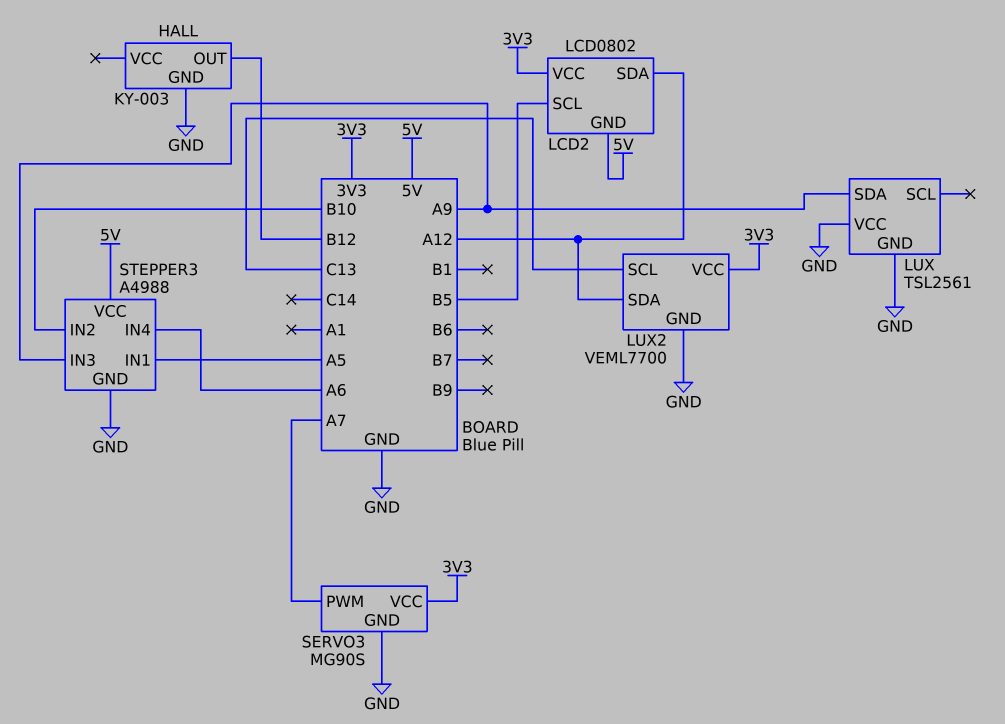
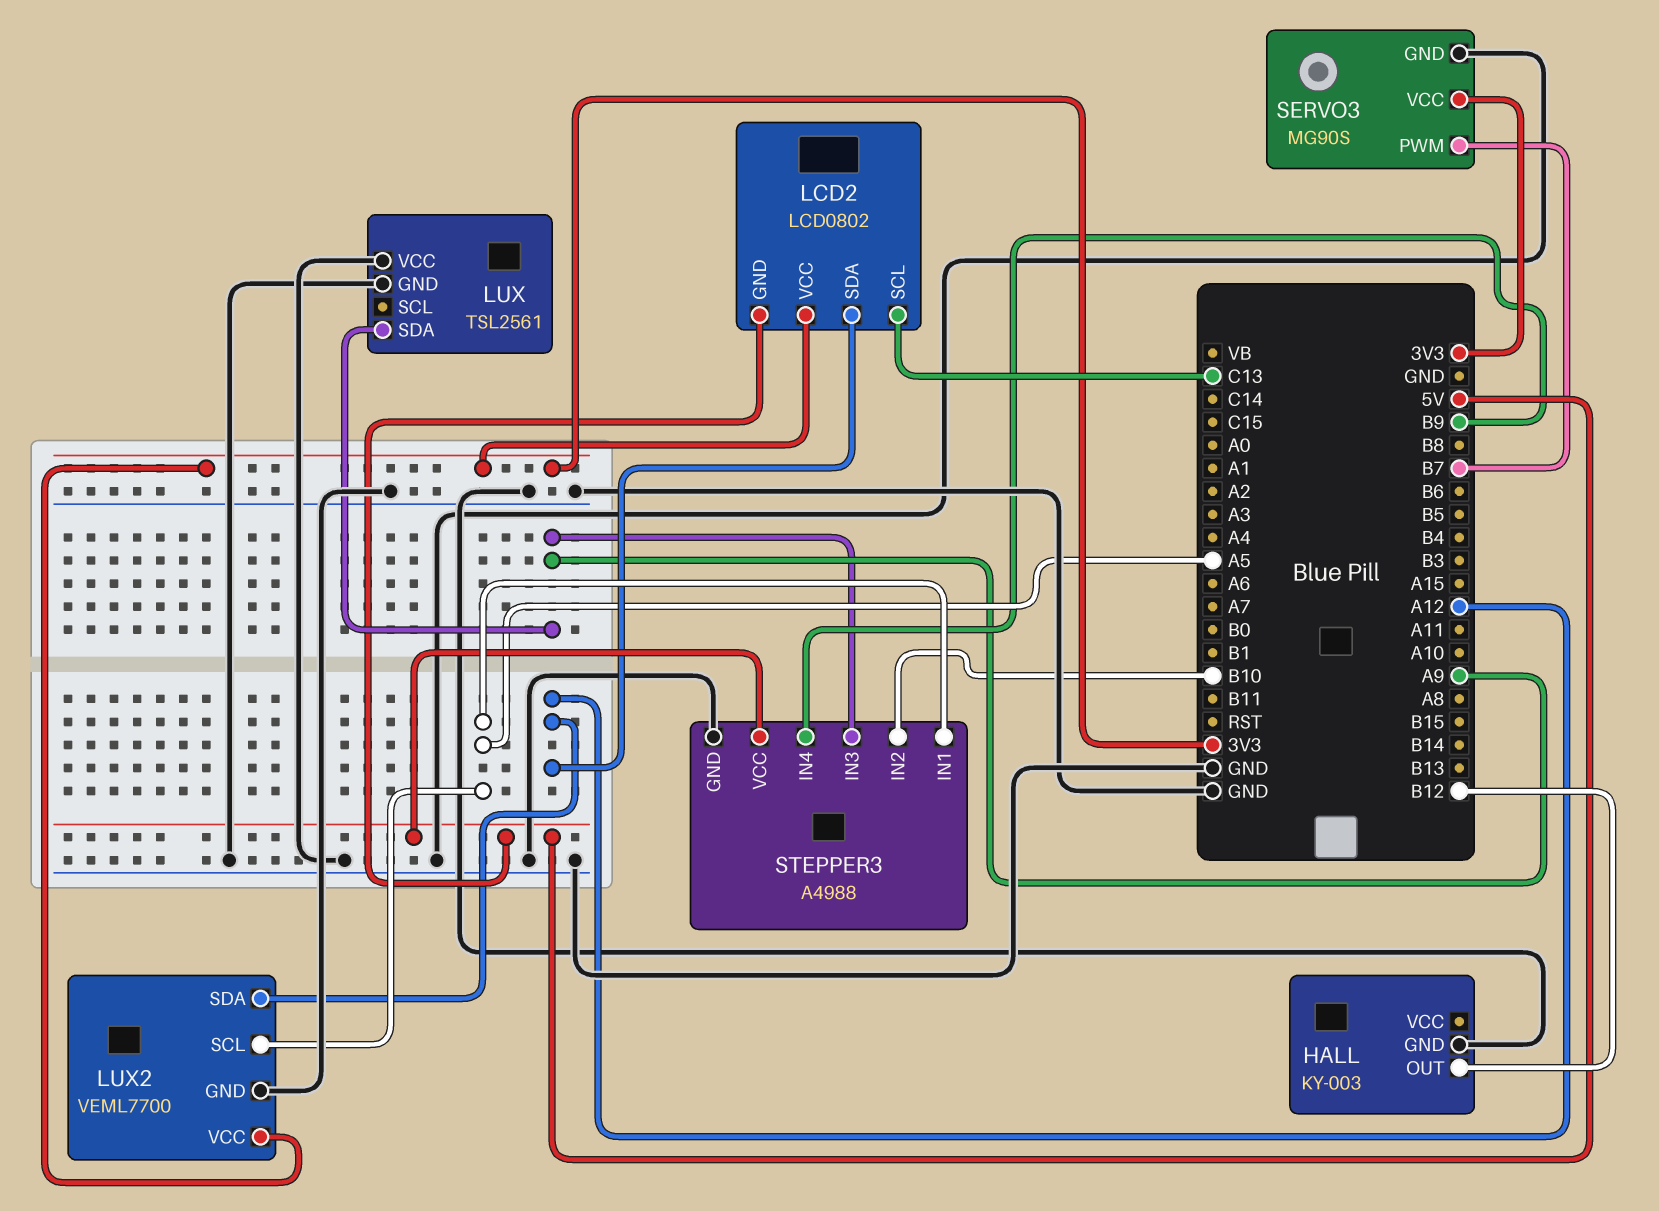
LCD2 pin SCL: B5 -> C13
LUX2 pin SCL: C13 -> A5
SERVO3 pin PWM: A7 -> B7
STEPPER3 pin IN4: A6 -> B9

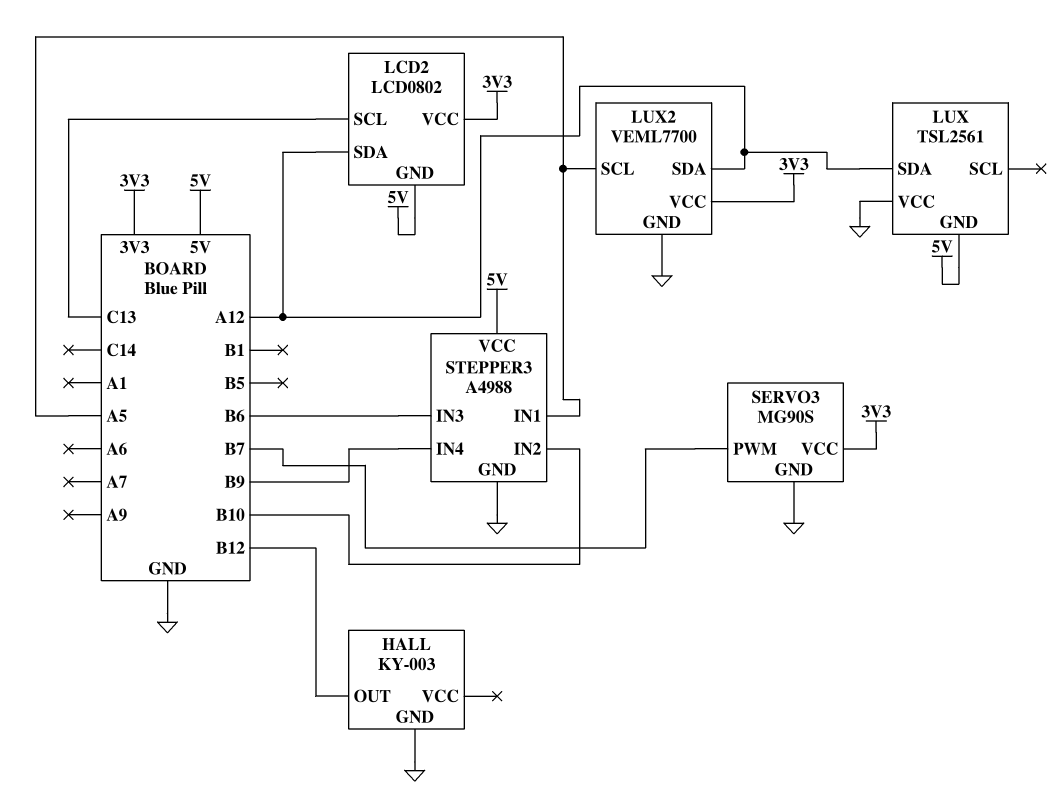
LUX pin GND: GND -> 5V
LUX pin SDA: A9 -> A12
STEPPER3 pin IN3: A9 -> B6

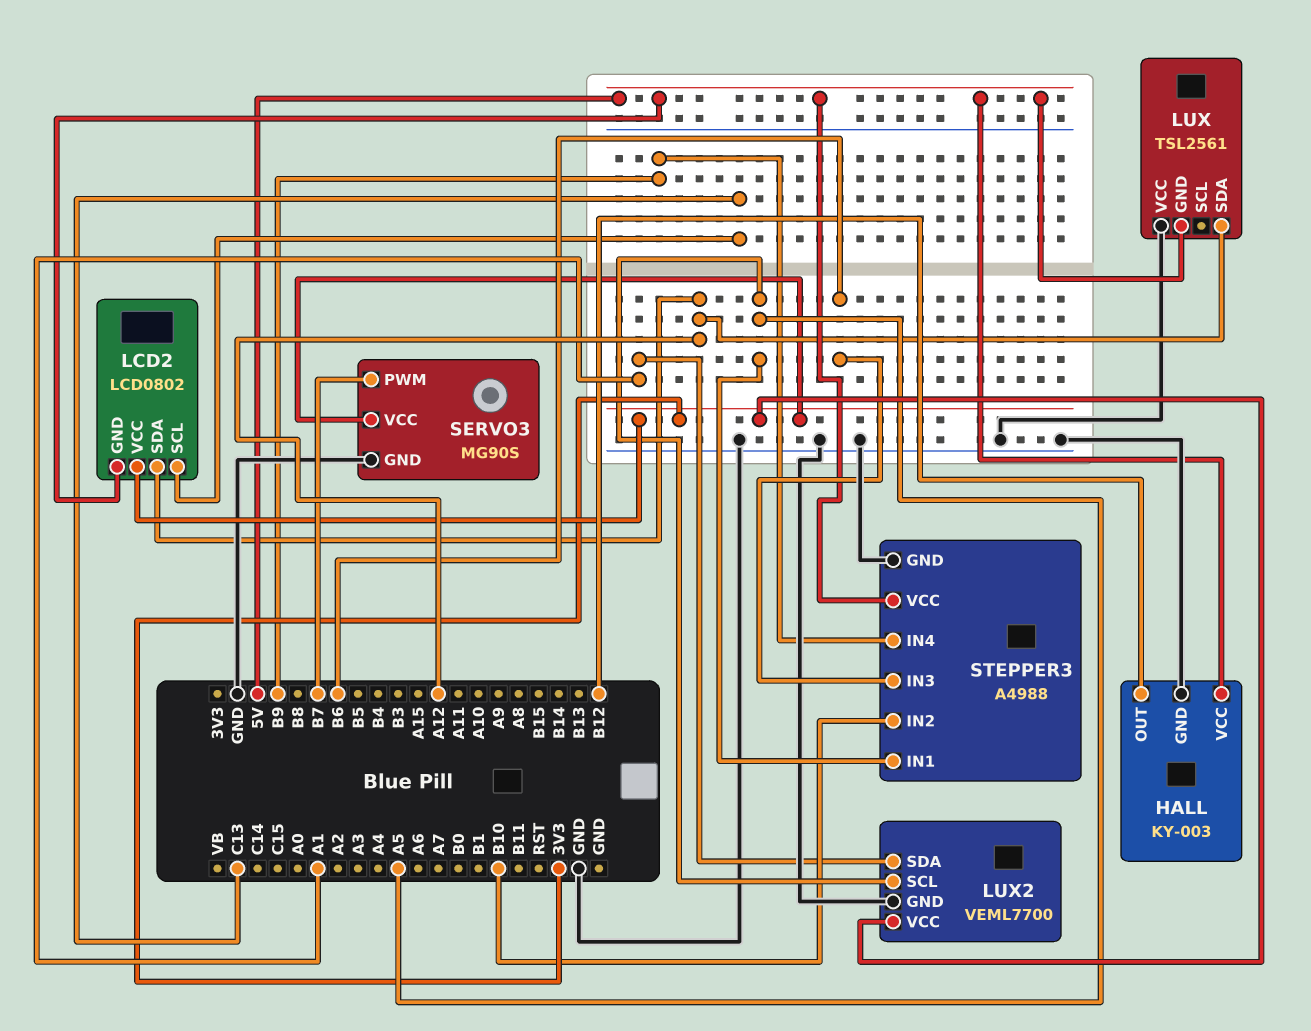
HALL pin VCC: none -> 5V
LUX2 pin SDA: A12 -> A1

